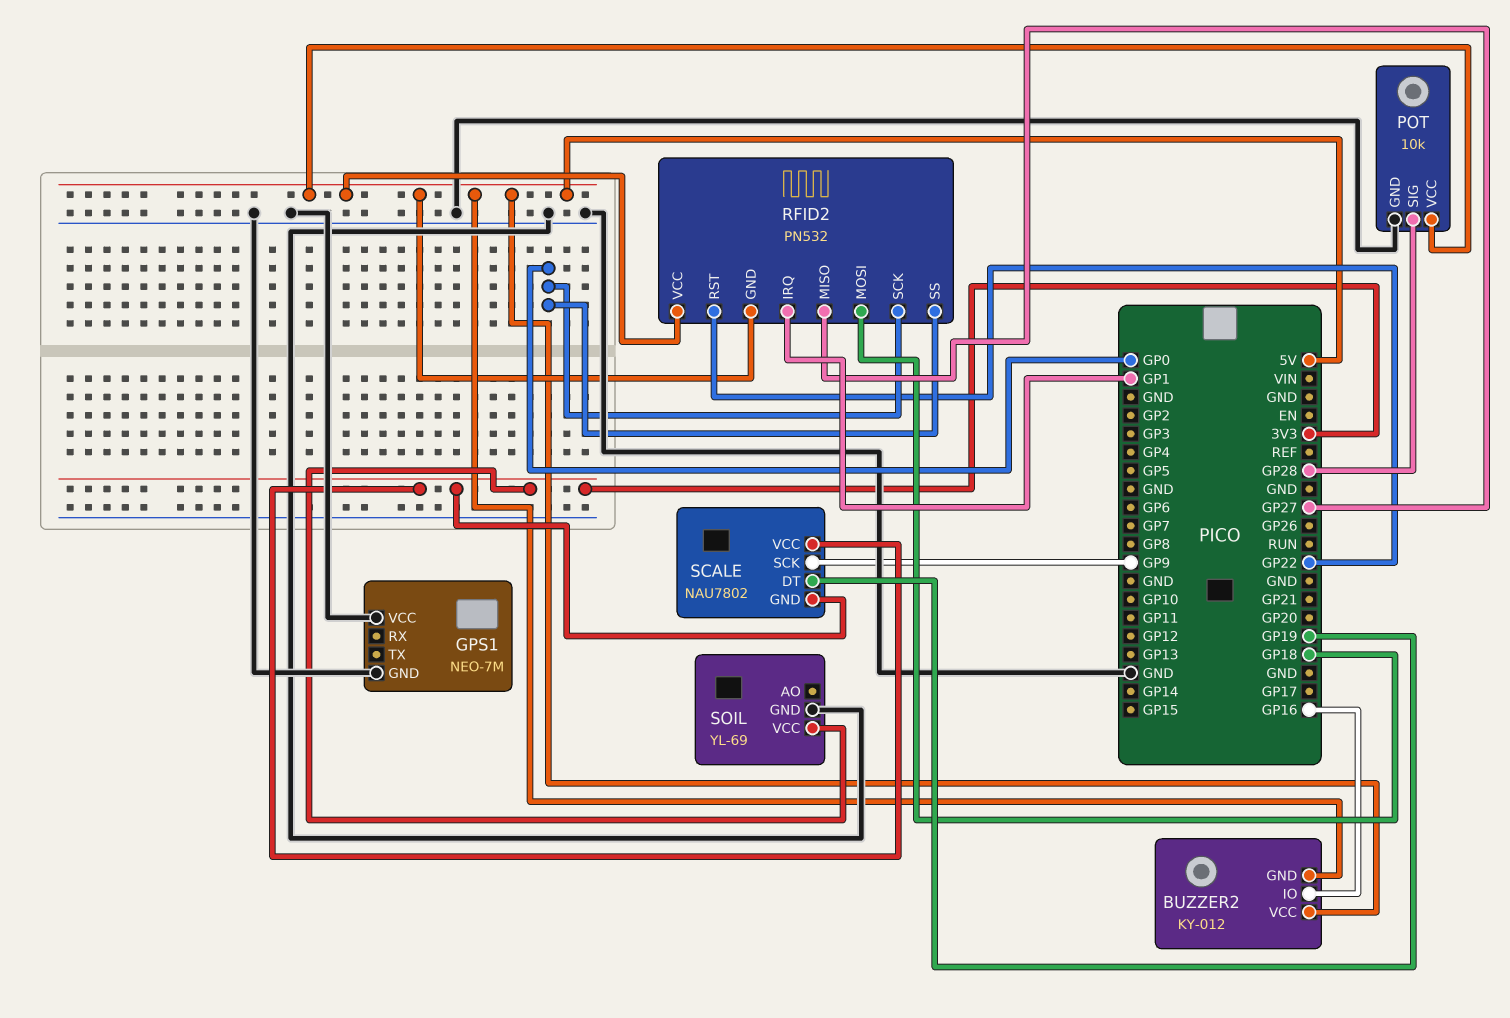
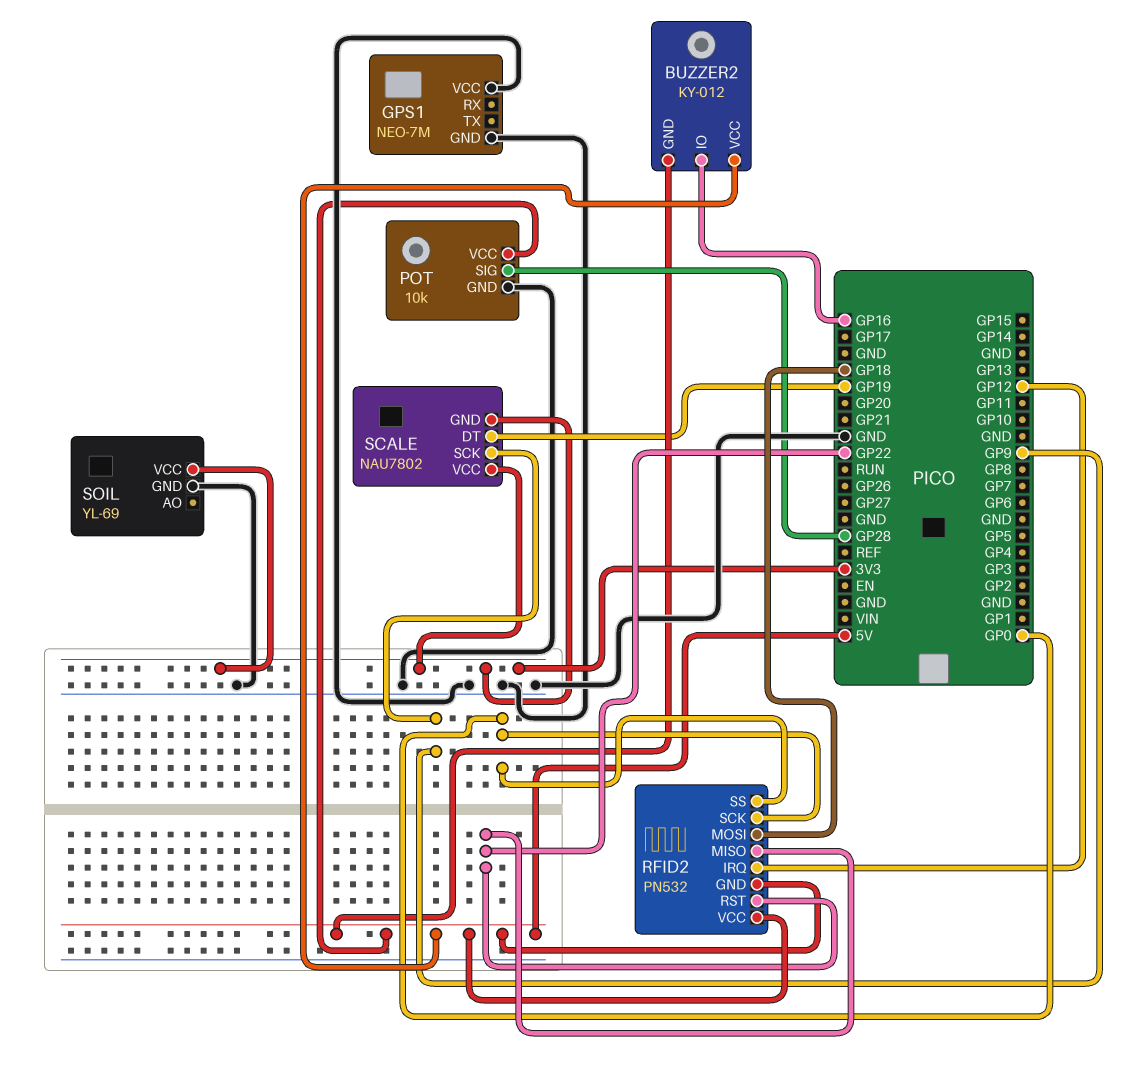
RFID2 pin IRQ: GP1 -> GP12
RFID2 pin MISO: GP27 -> GP22

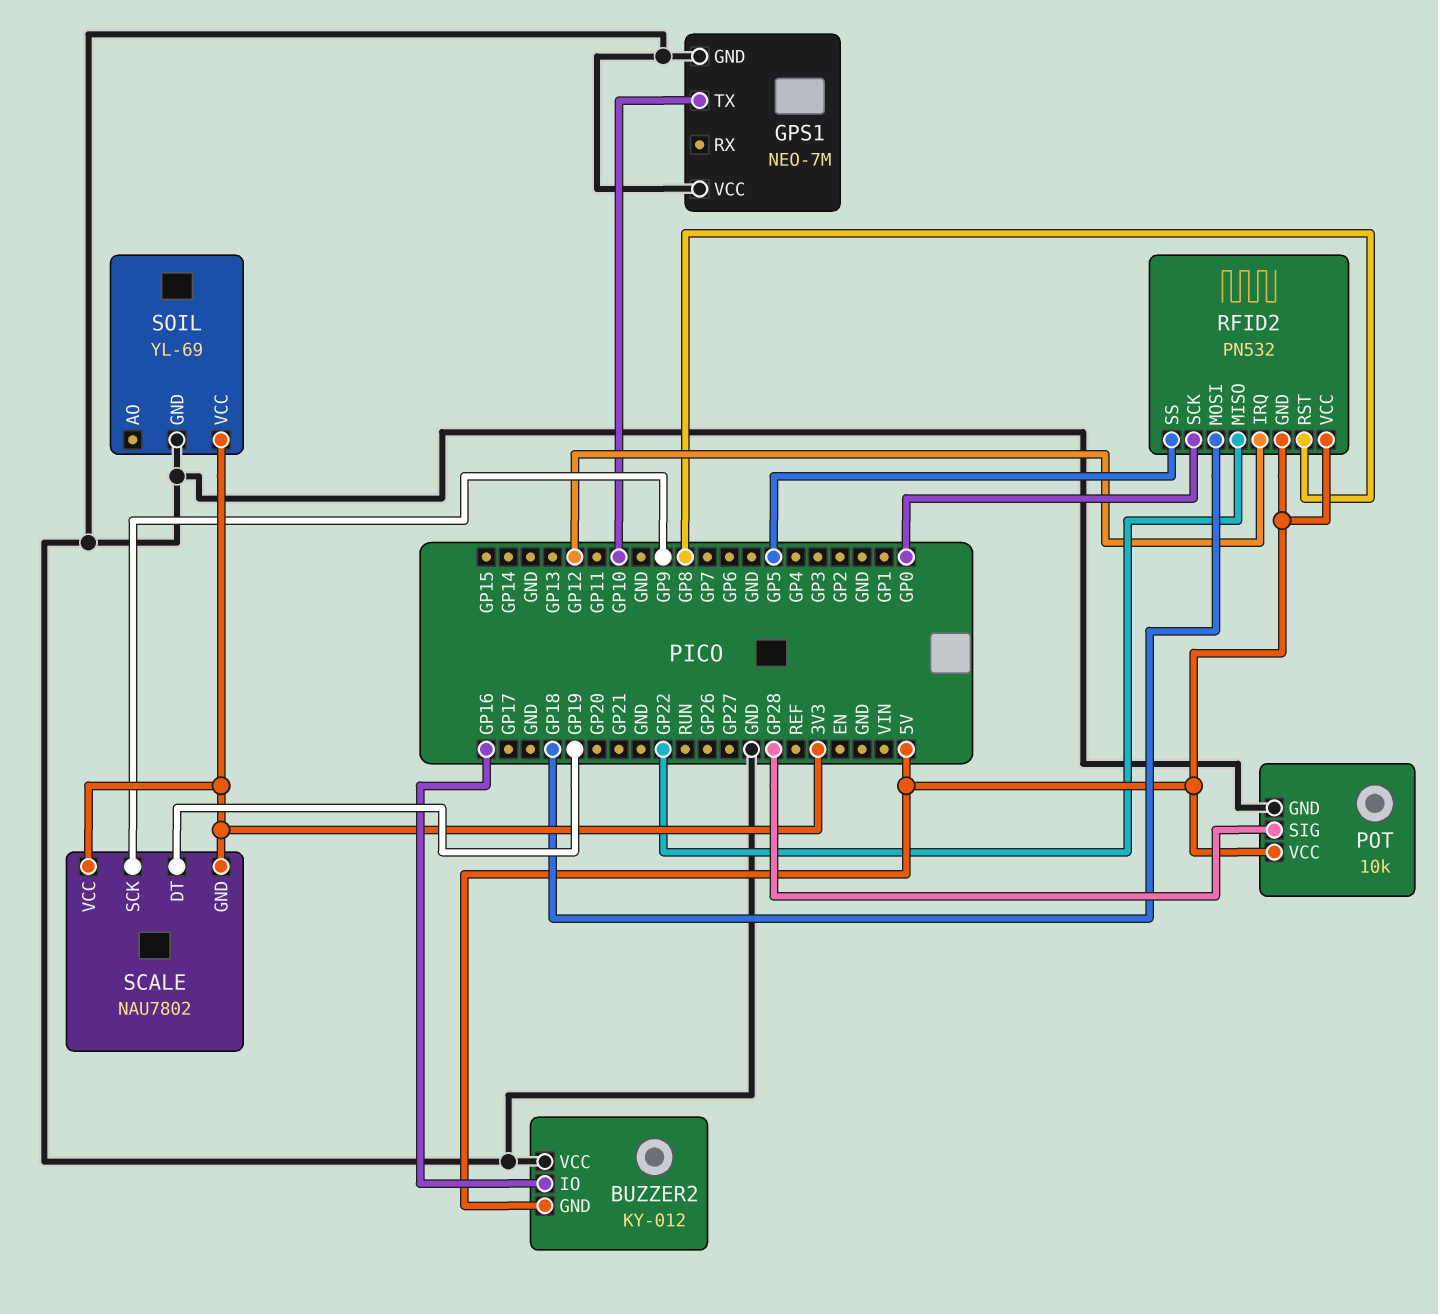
BUZZER2 pin VCC: 5V -> GND
GPS1 pin TX: none -> GP10
RFID2 pin RST: GP22 -> GP8
RFID2 pin SS: GP0 -> GP5

